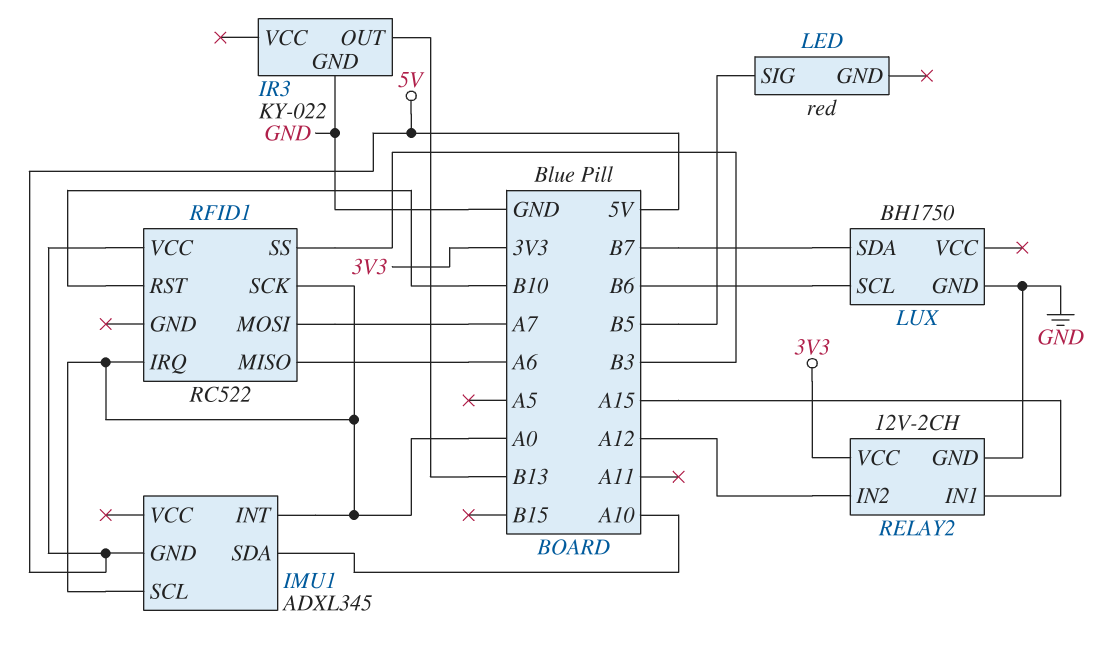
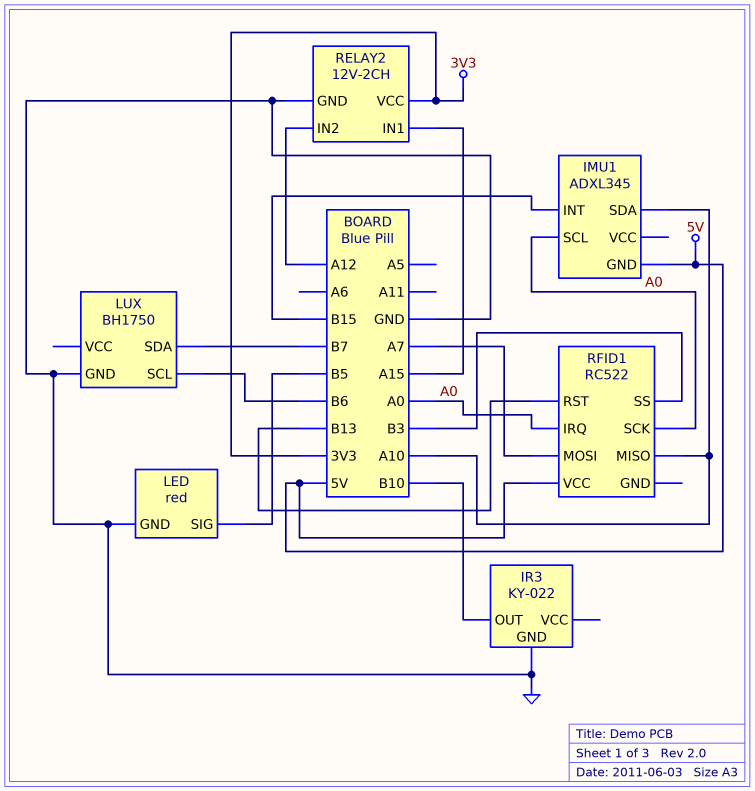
IMU1 pin INT: A0 -> B15
IR3 pin OUT: B13 -> B10
LED pin GND: none -> GND
RFID1 pin MISO: A6 -> A10
RFID1 pin RST: B10 -> B13

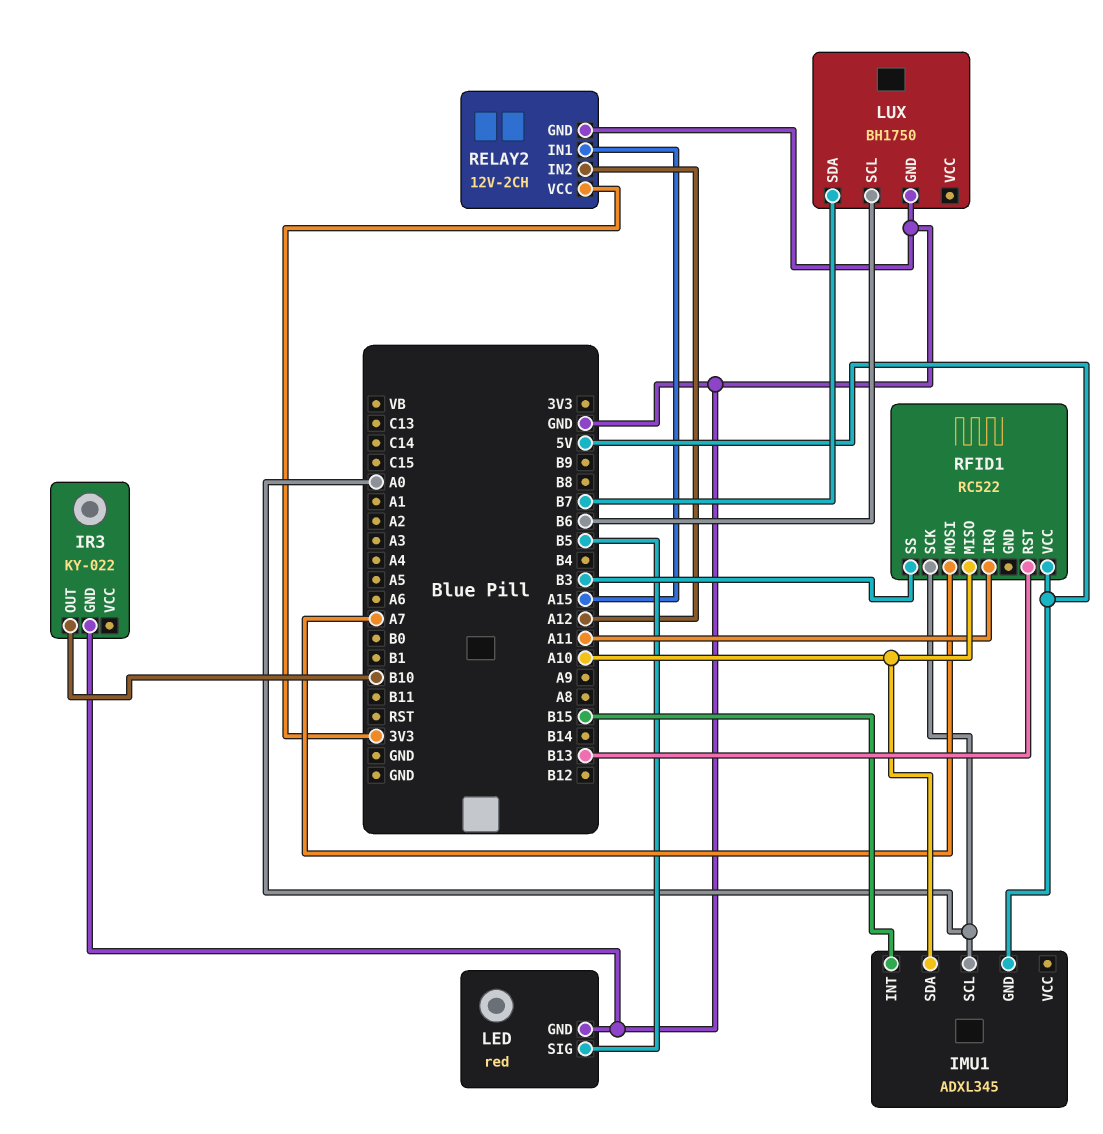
RFID1 pin IRQ: A0 -> A11

